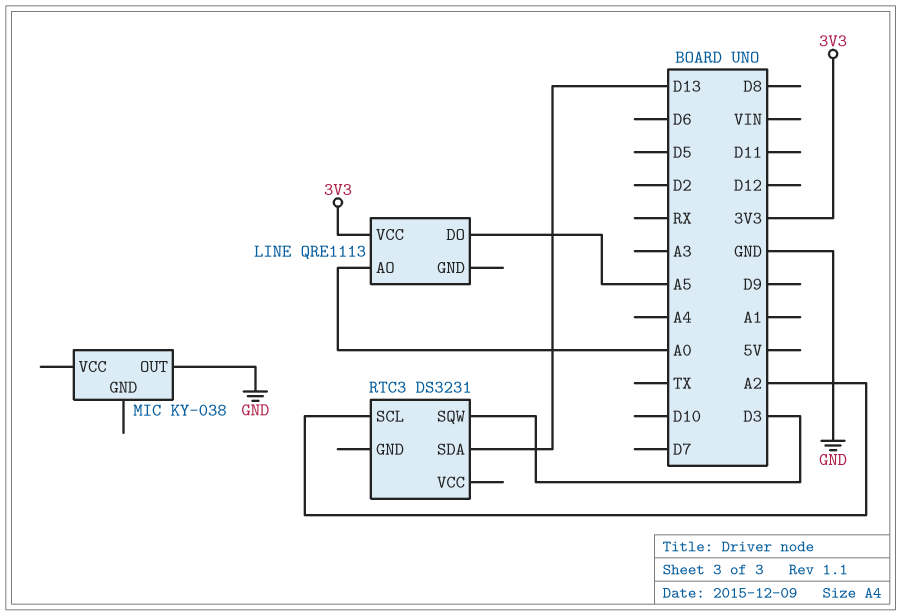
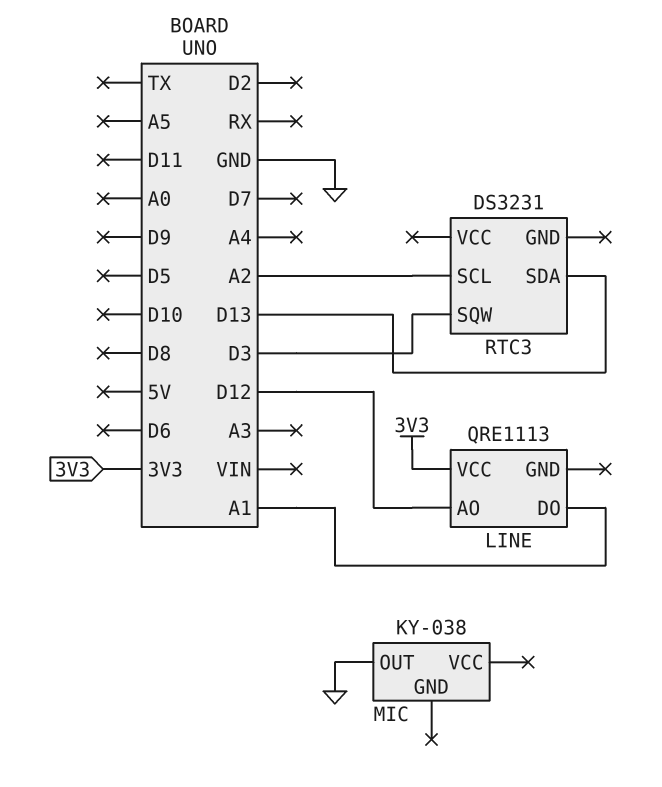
LINE pin AO: A0 -> D12
LINE pin DO: A5 -> A1

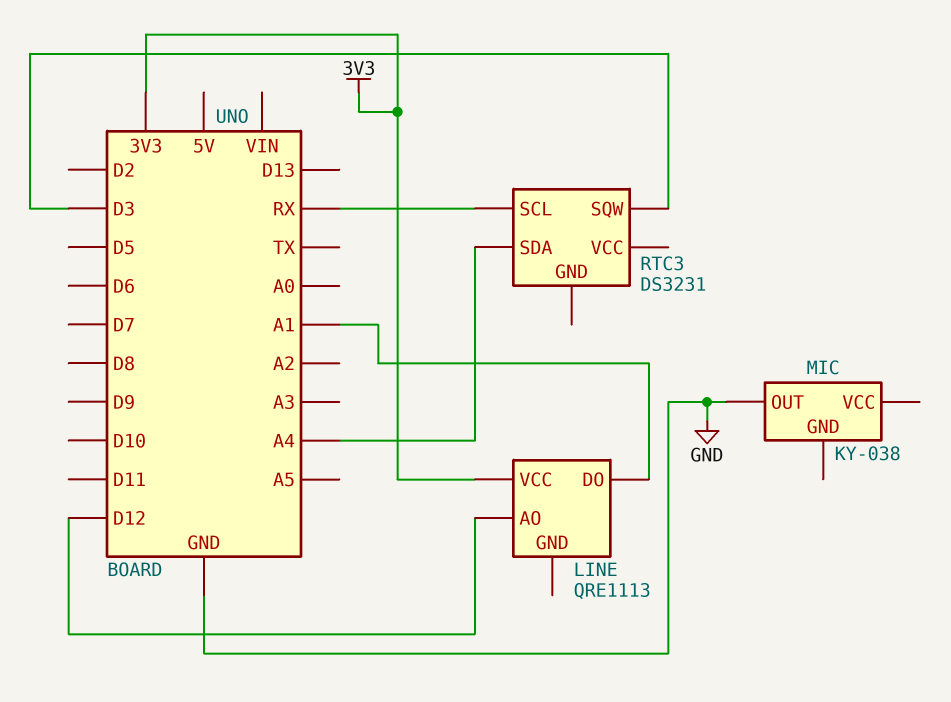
RTC3 pin SCL: A2 -> RX
RTC3 pin SDA: D13 -> A4

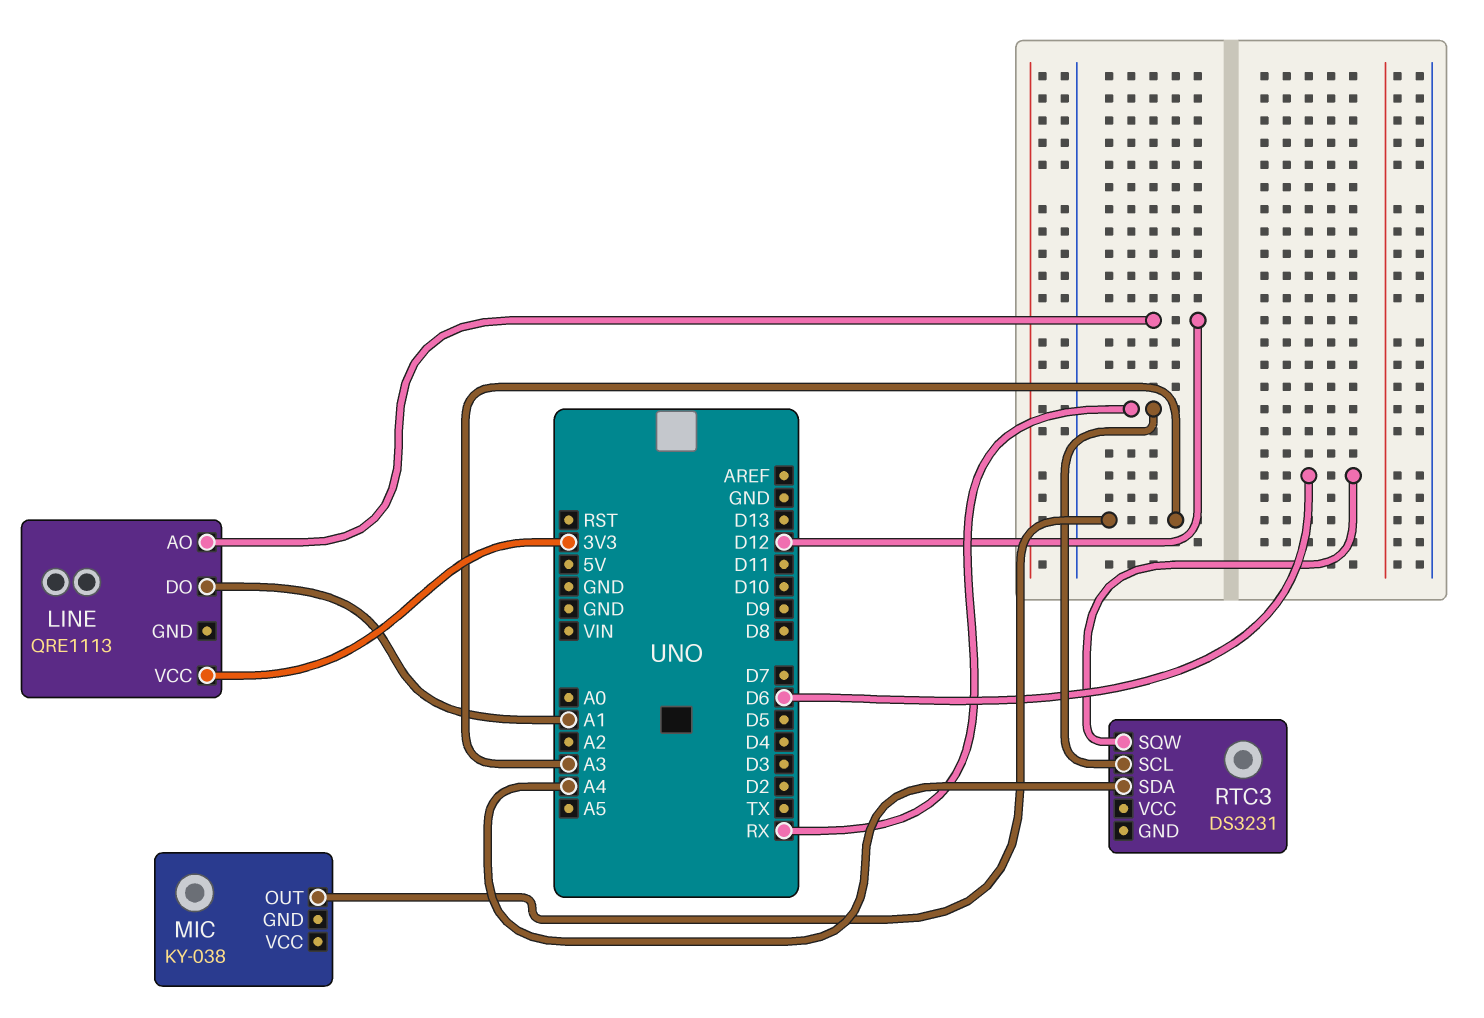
MIC pin OUT: GND -> A3
RTC3 pin SQW: D3 -> D6

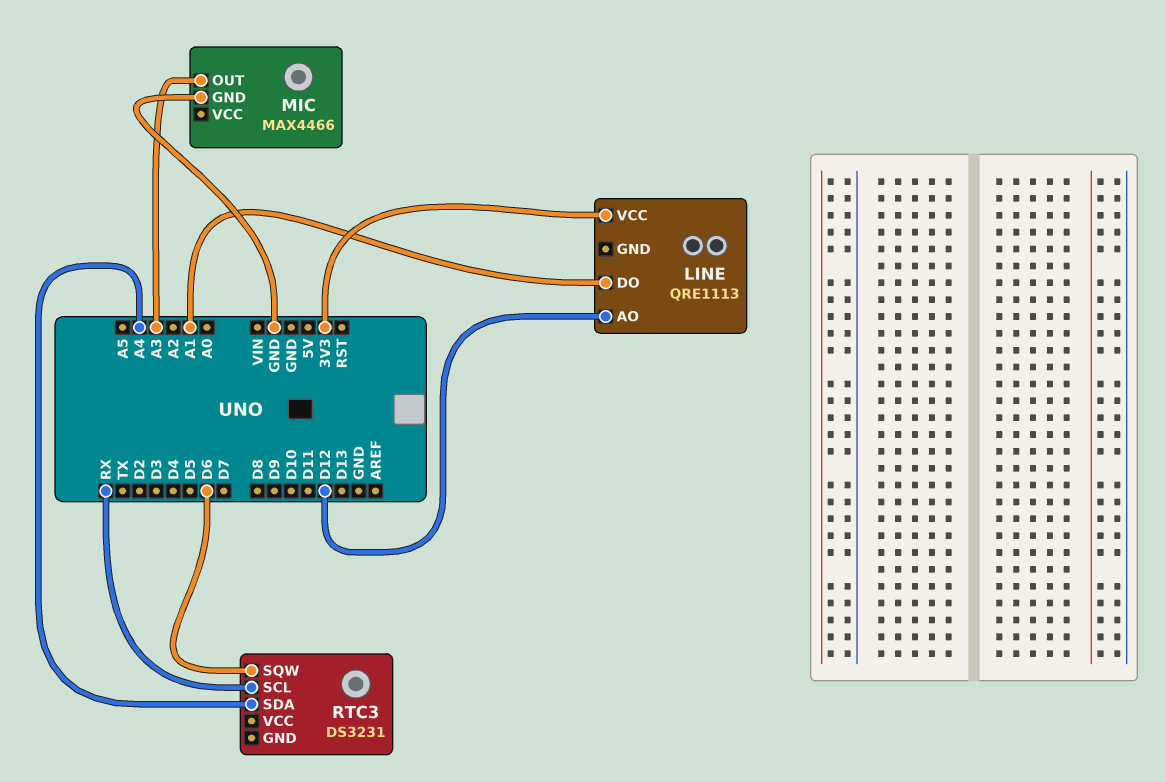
MIC: KY-038 -> MAX4466
MIC pin GND: none -> GND

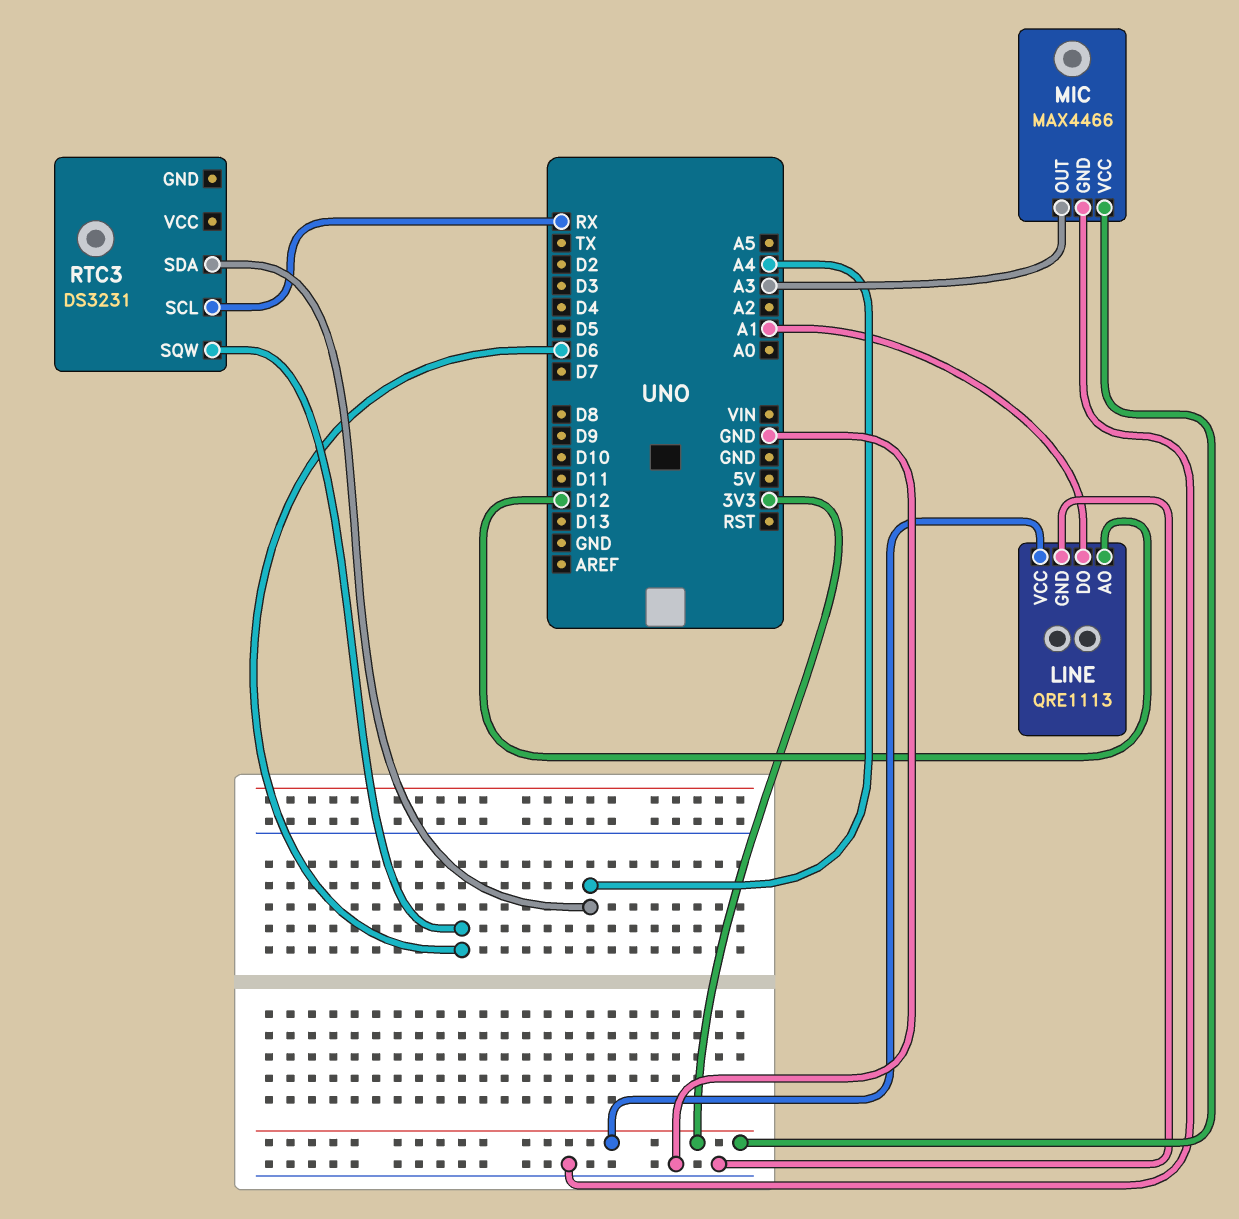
LINE pin GND: none -> GND
MIC pin VCC: none -> 3V3

